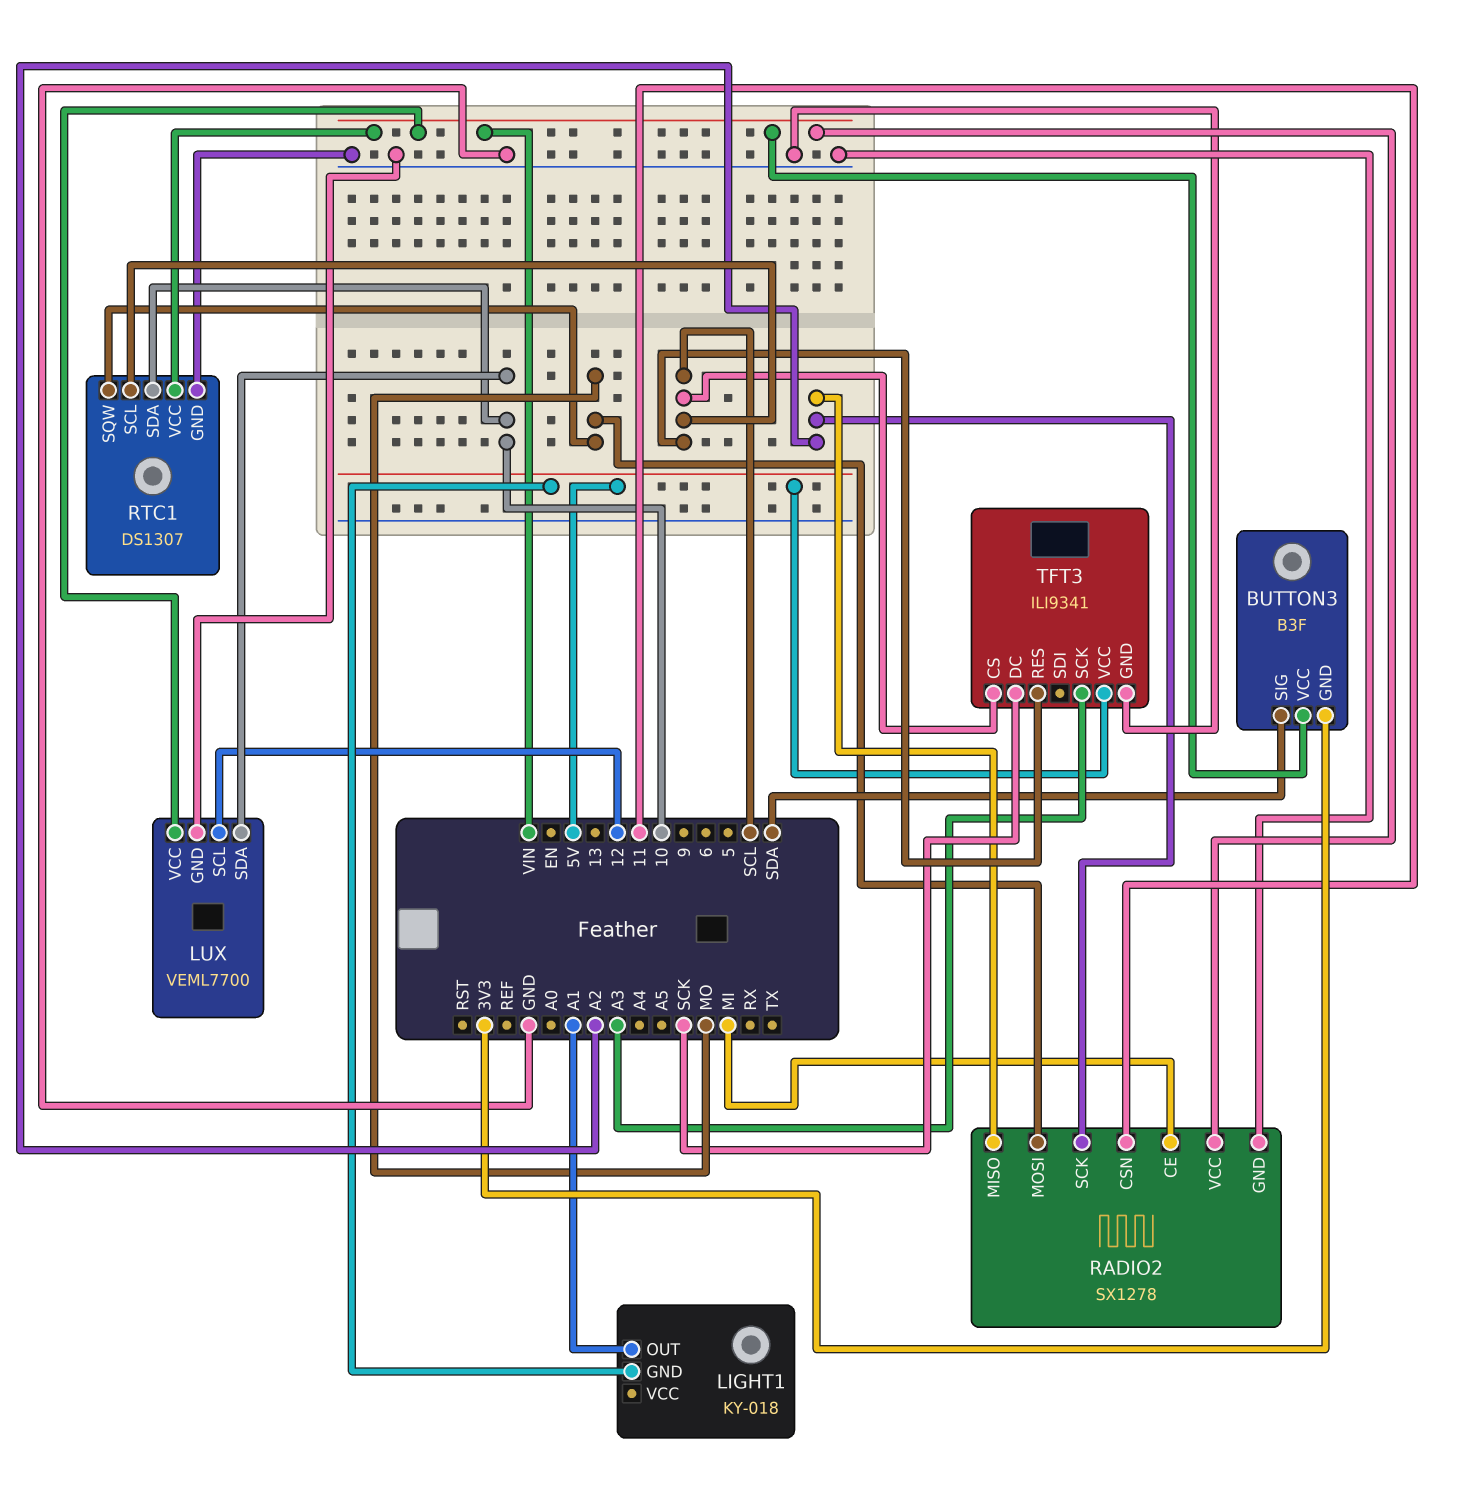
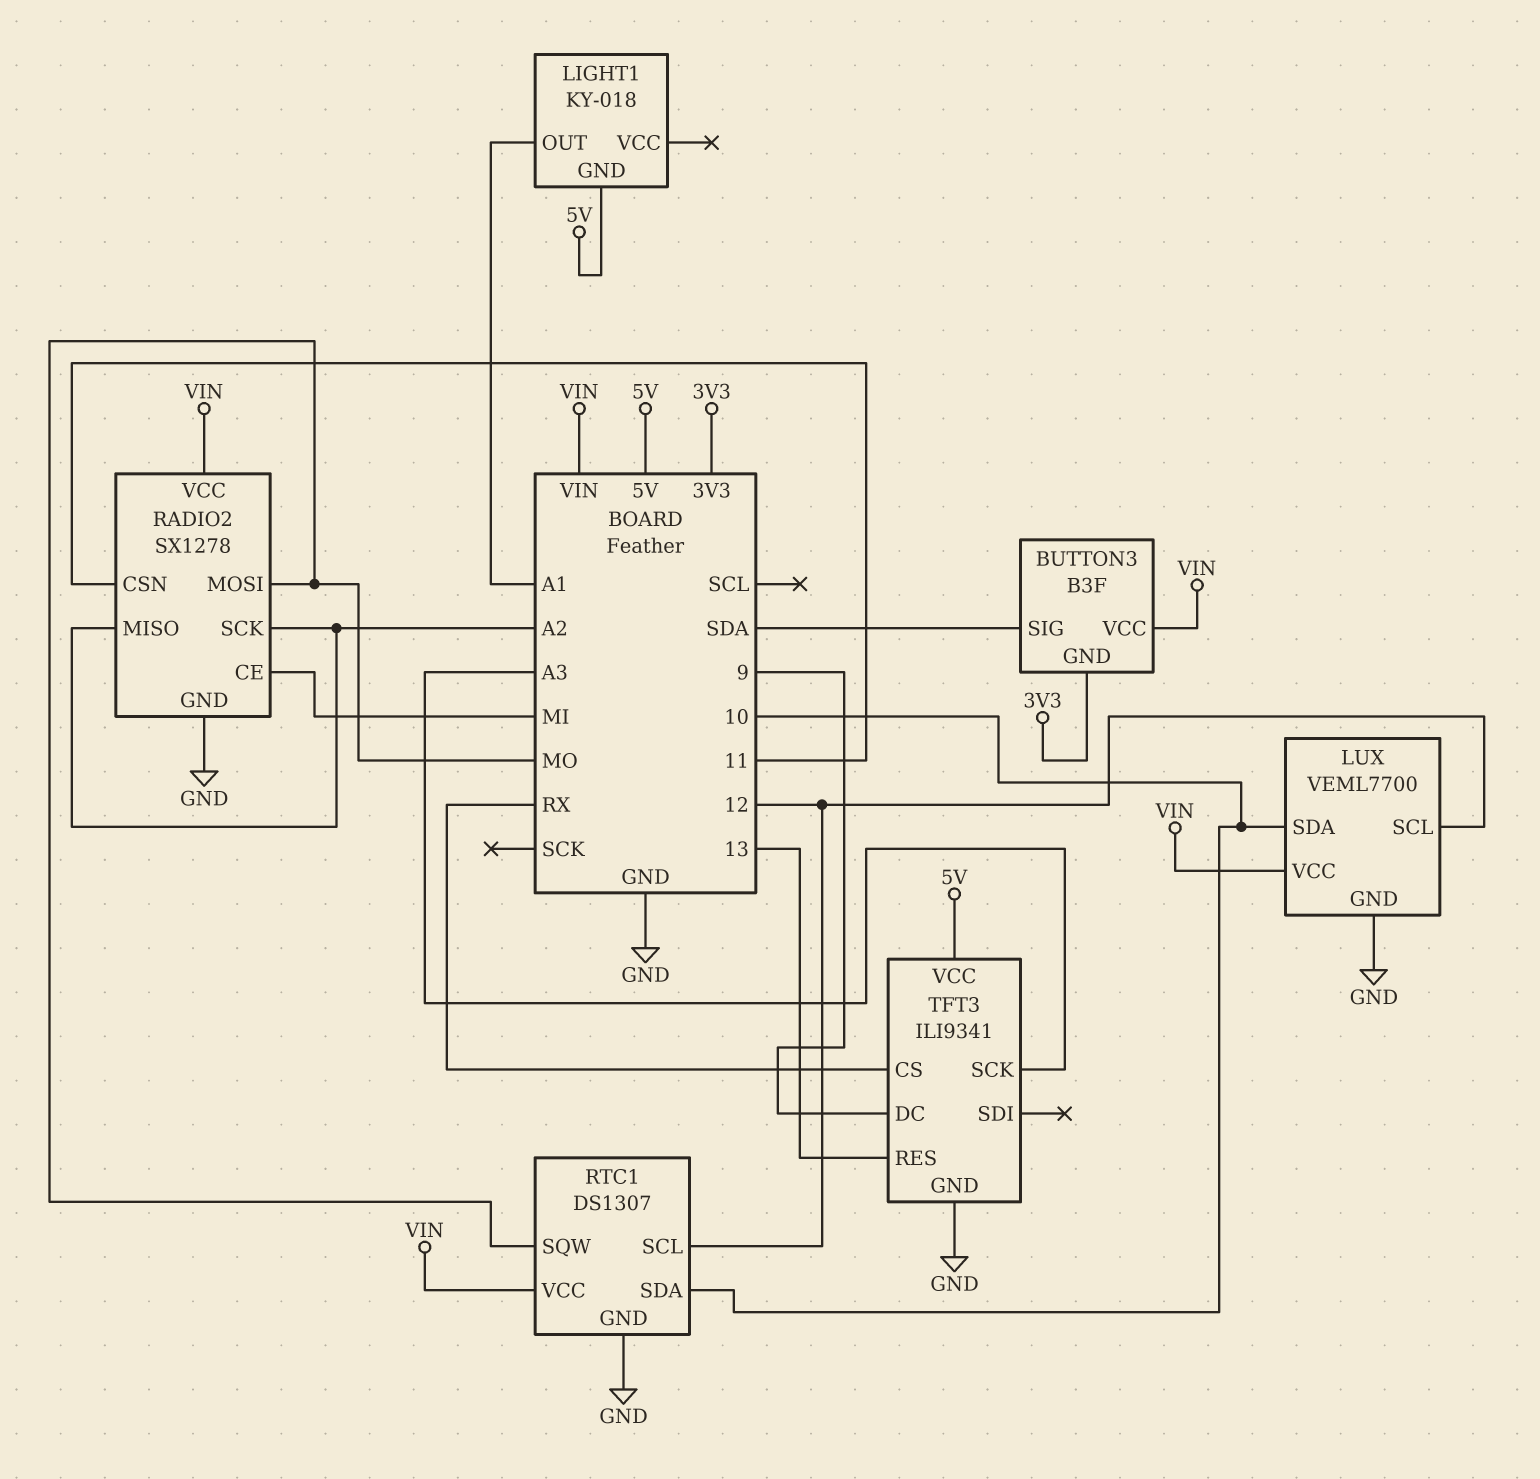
RTC1 pin SCL: SCL -> 12
TFT3 pin CS: SCL -> RX
TFT3 pin DC: SCK -> 9
TFT3 pin RES: SCL -> 13

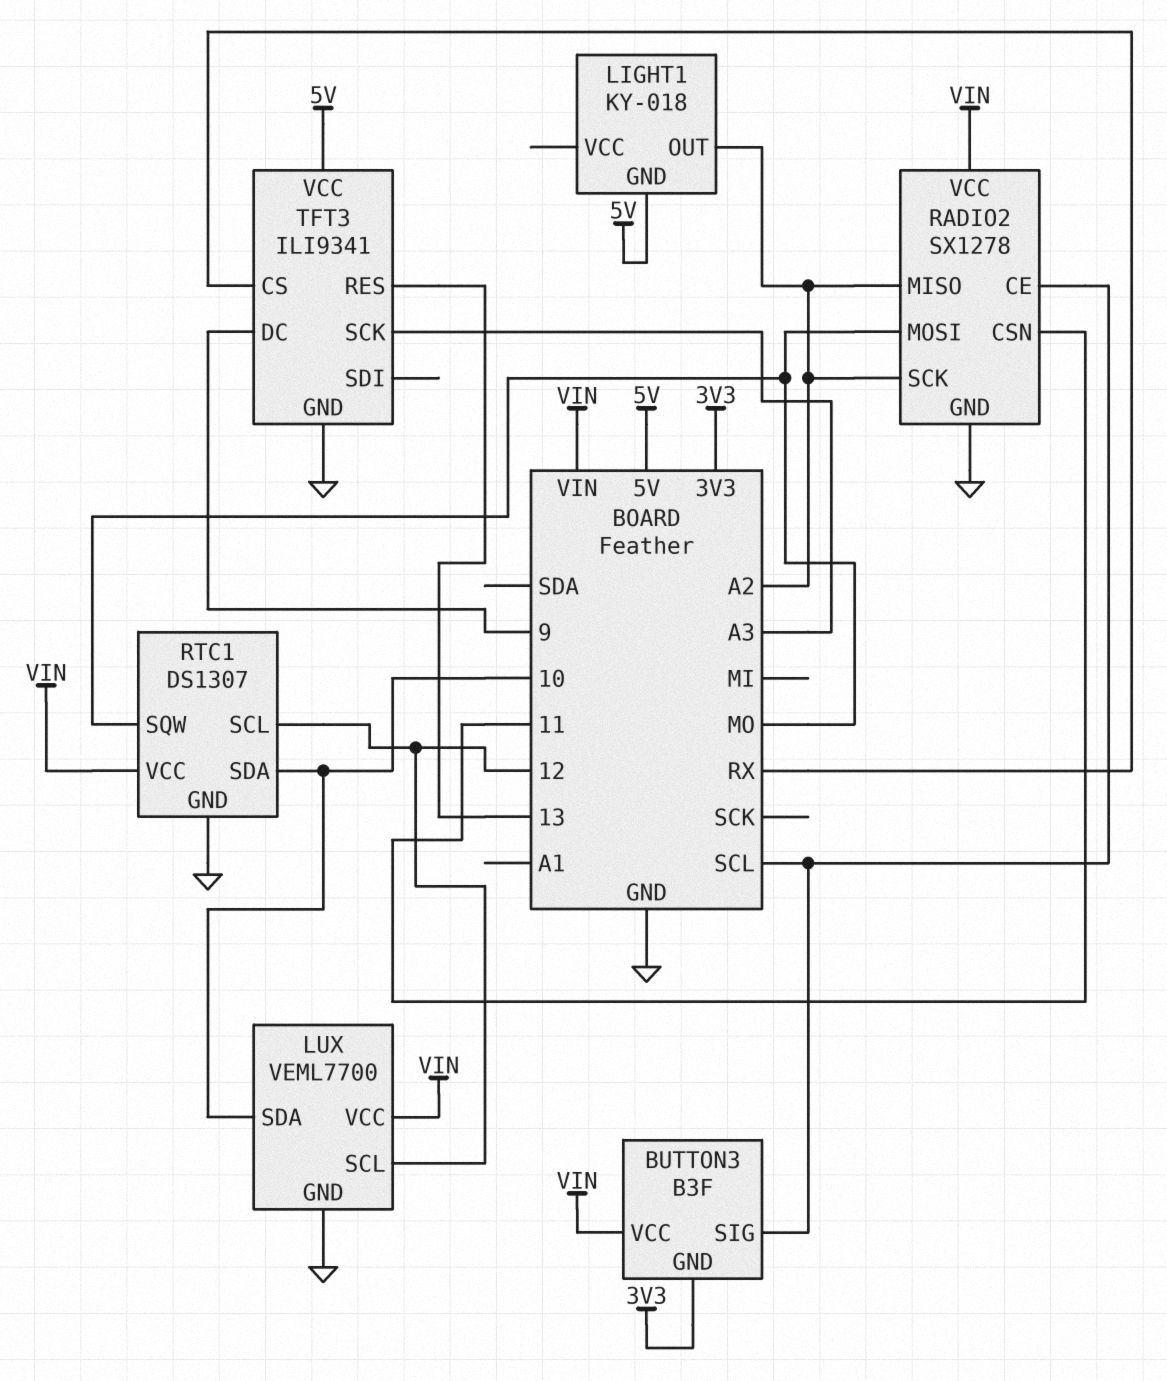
BUTTON3 pin SIG: SDA -> SCL
LIGHT1 pin OUT: A1 -> A2
RADIO2 pin CE: MI -> SCL

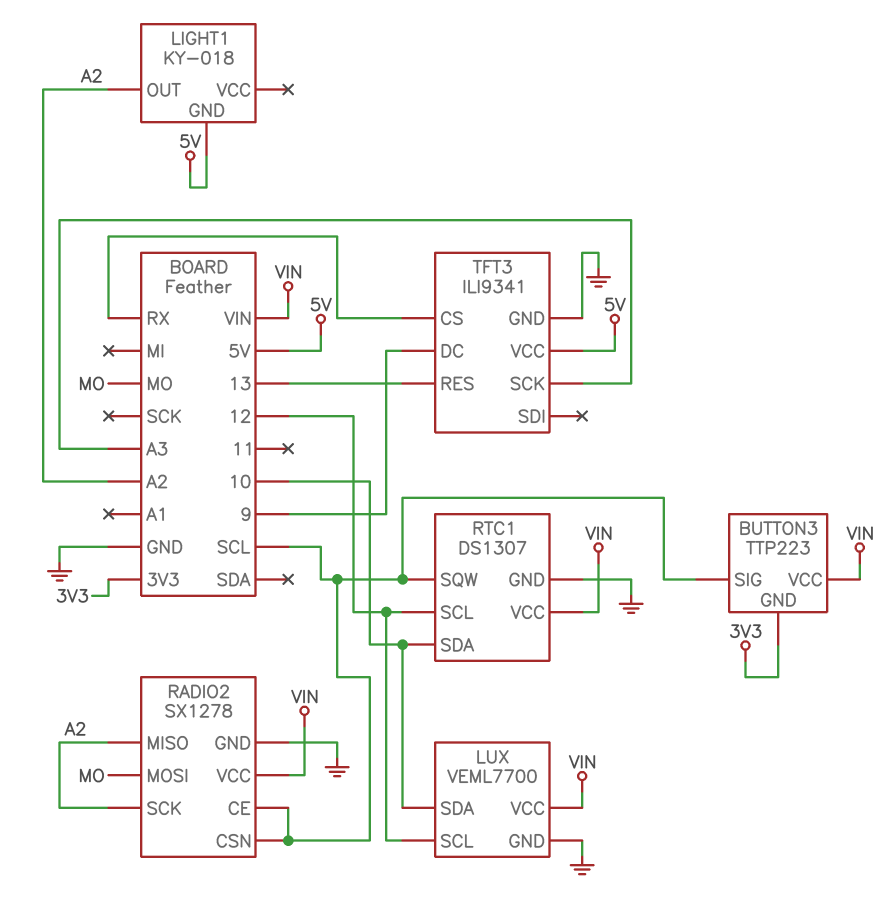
BUTTON3: B3F -> TTP223
RADIO2 pin CSN: 11 -> SCL
RTC1 pin SQW: MO -> SCL

